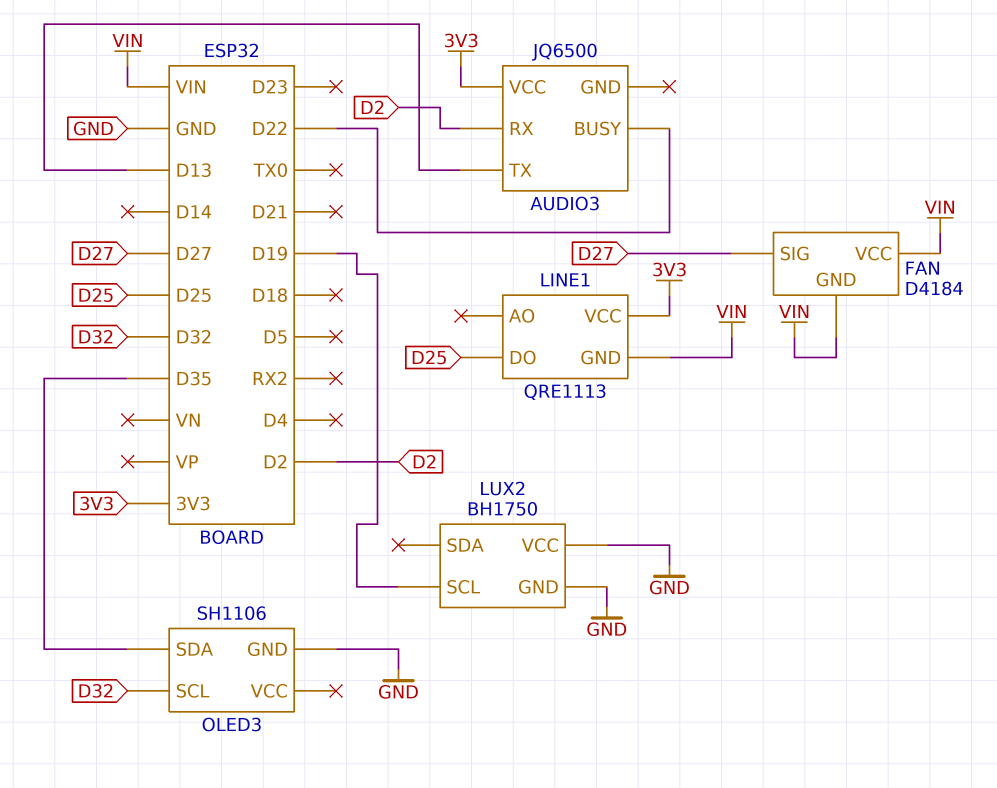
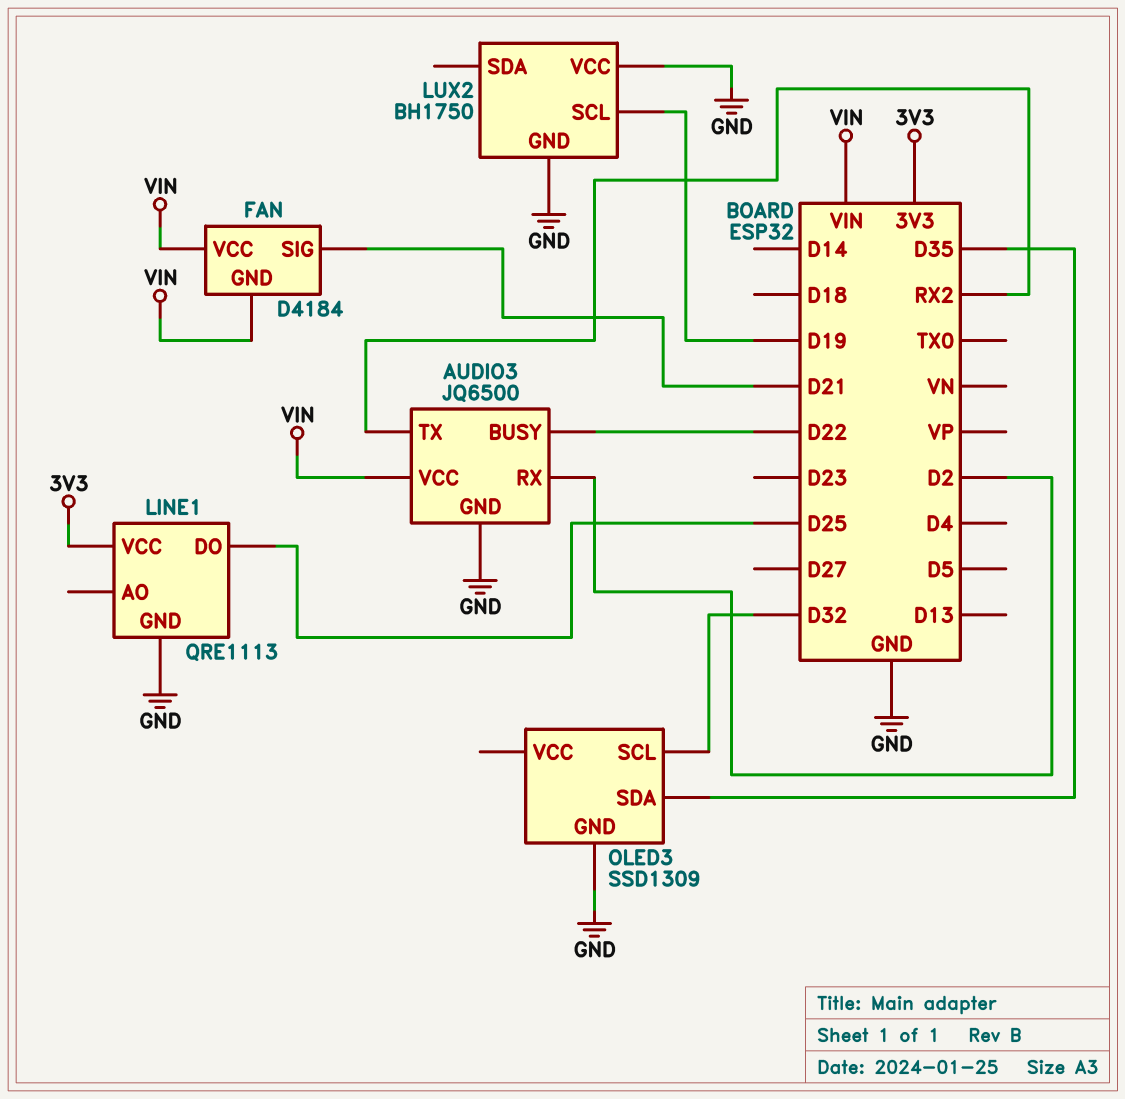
AUDIO3 pin GND: none -> GND
AUDIO3 pin TX: D13 -> RX2
AUDIO3 pin VCC: 3V3 -> VIN
FAN pin SIG: D27 -> D21
LINE1 pin GND: VIN -> GND
OLED3: SH1106 -> SSD1309

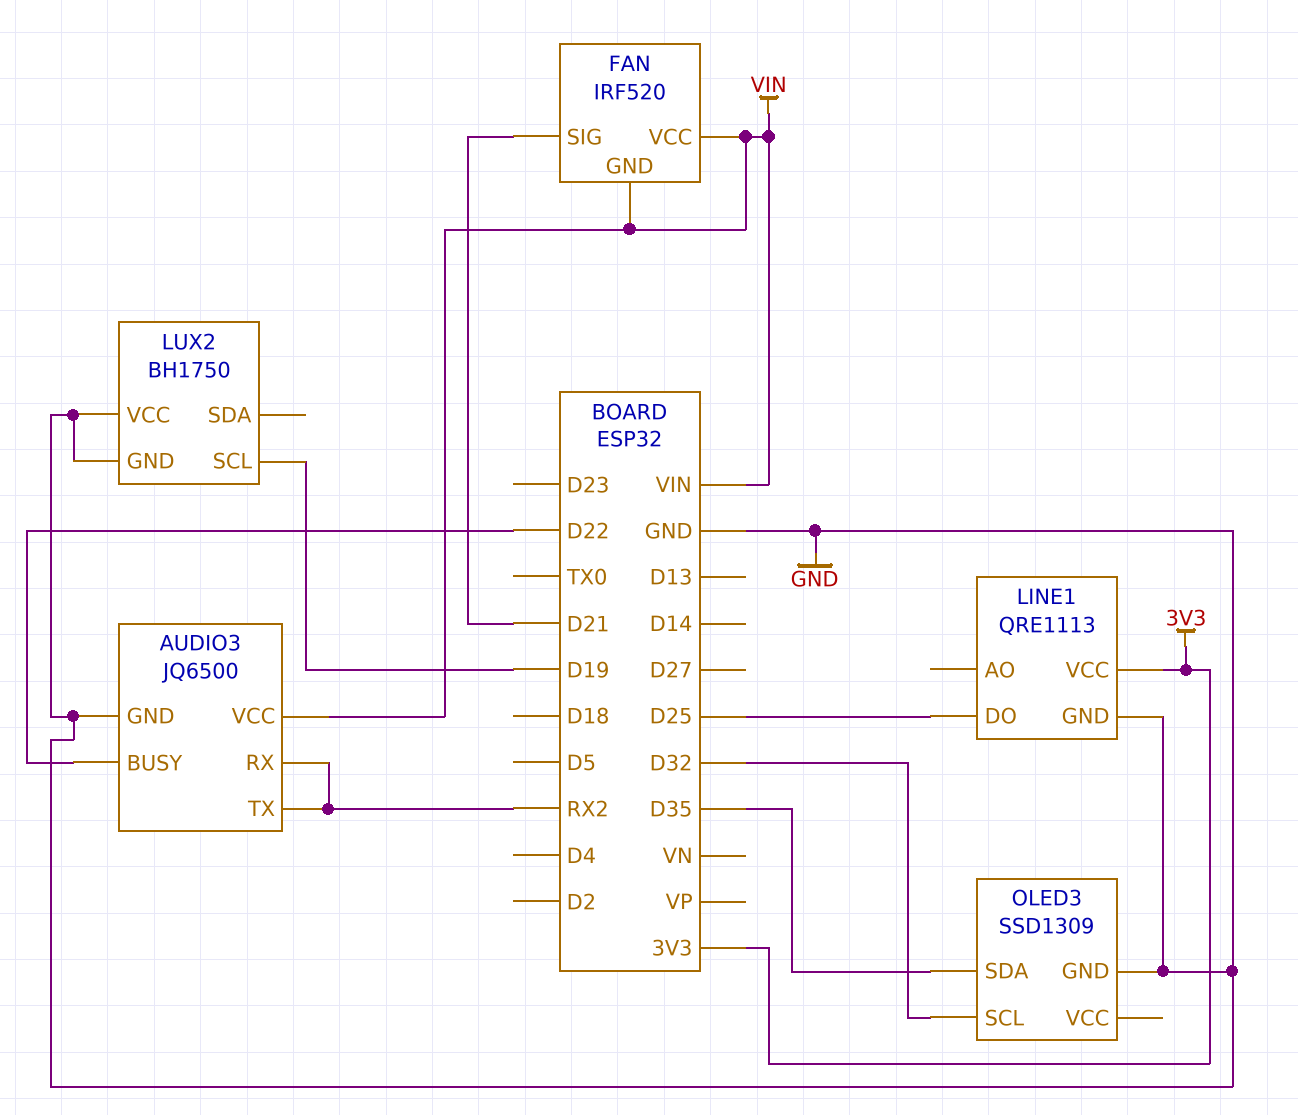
AUDIO3 pin RX: D2 -> RX2
FAN: D4184 -> IRF520

